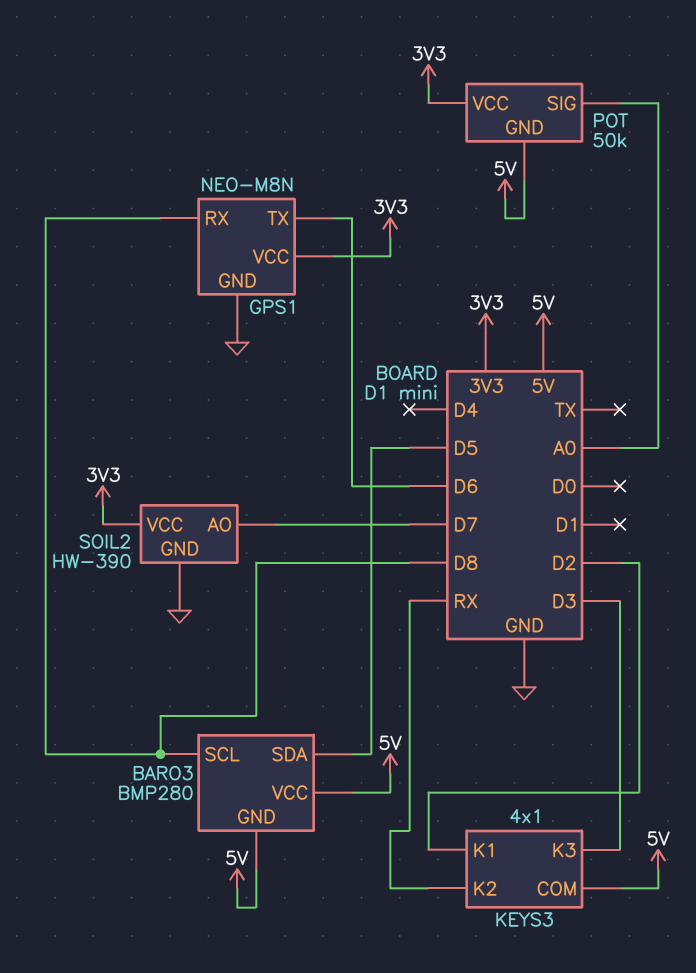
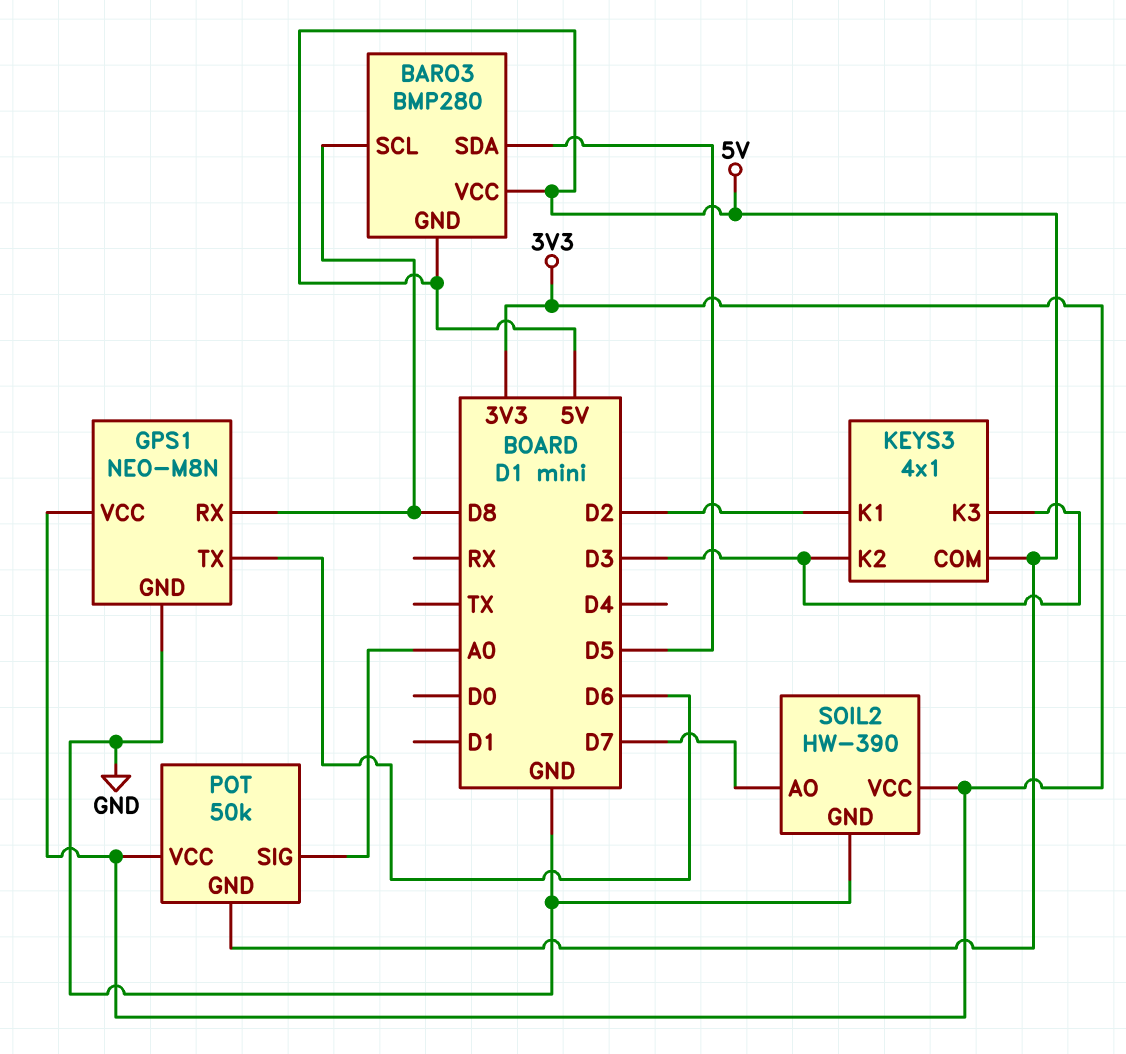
KEYS3 pin K2: RX -> D3

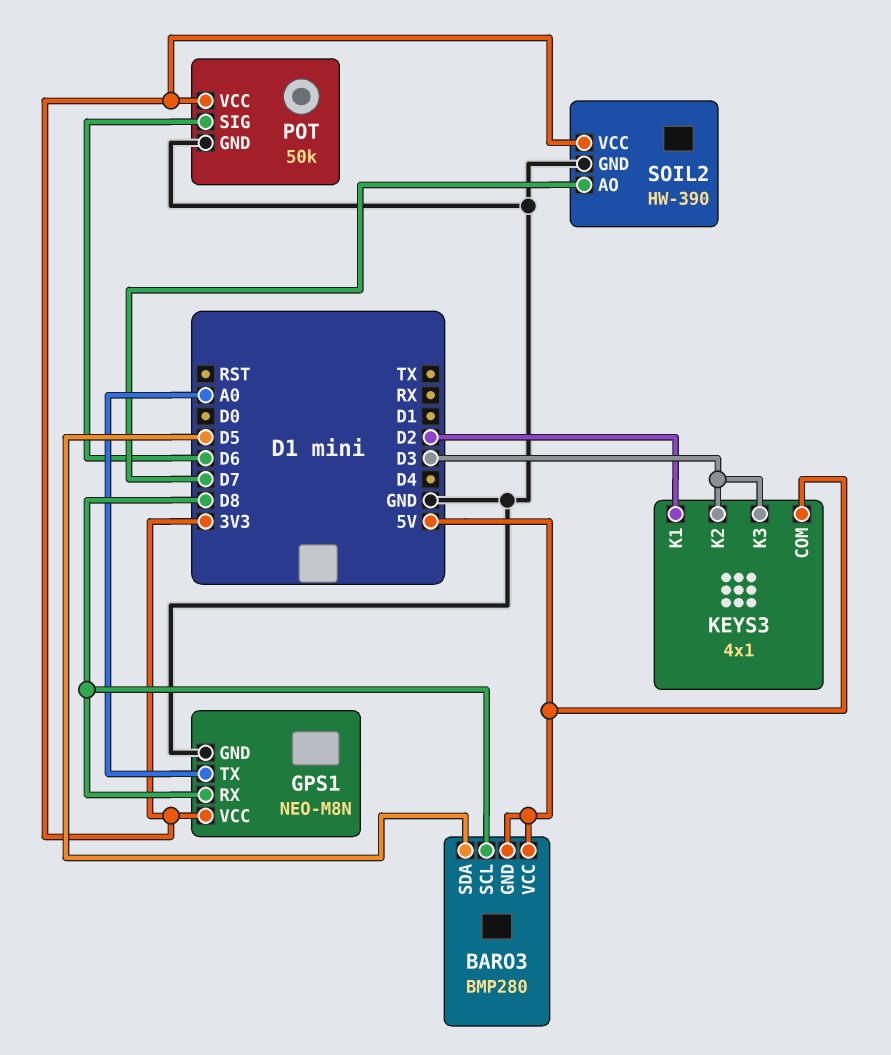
GPS1 pin TX: D6 -> A0
POT pin GND: 5V -> GND
POT pin SIG: A0 -> D6

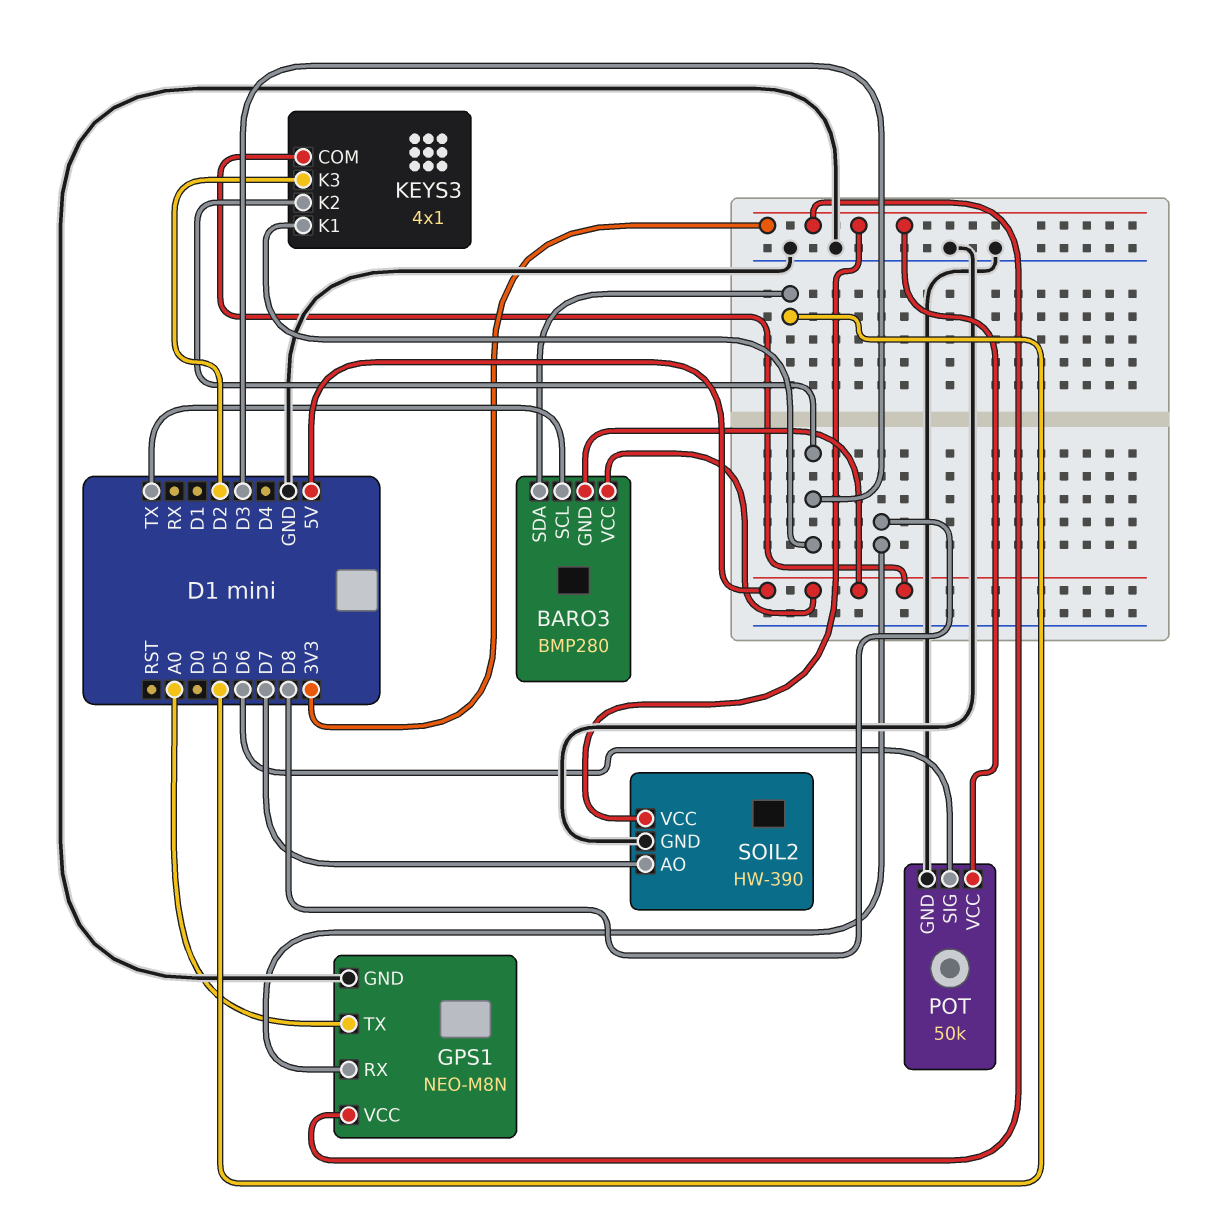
BARO3 pin SCL: D8 -> TX
KEYS3 pin K1: D2 -> D3
KEYS3 pin K3: D3 -> D2

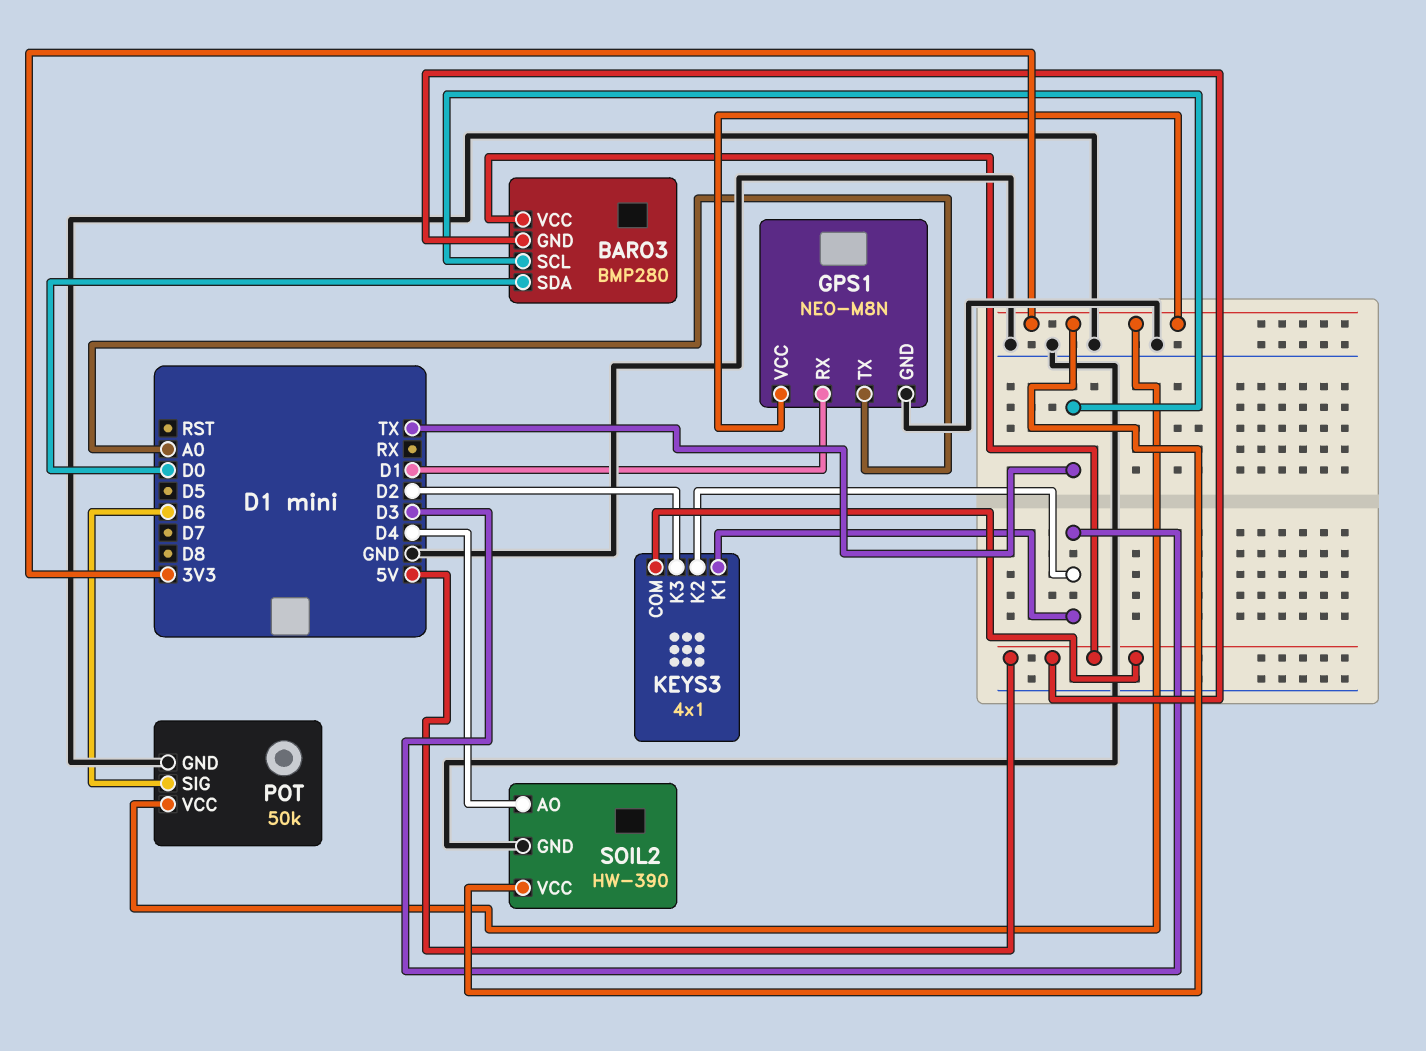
BARO3 pin SDA: D5 -> D0
GPS1 pin RX: D8 -> D1
SOIL2 pin AO: D7 -> D4

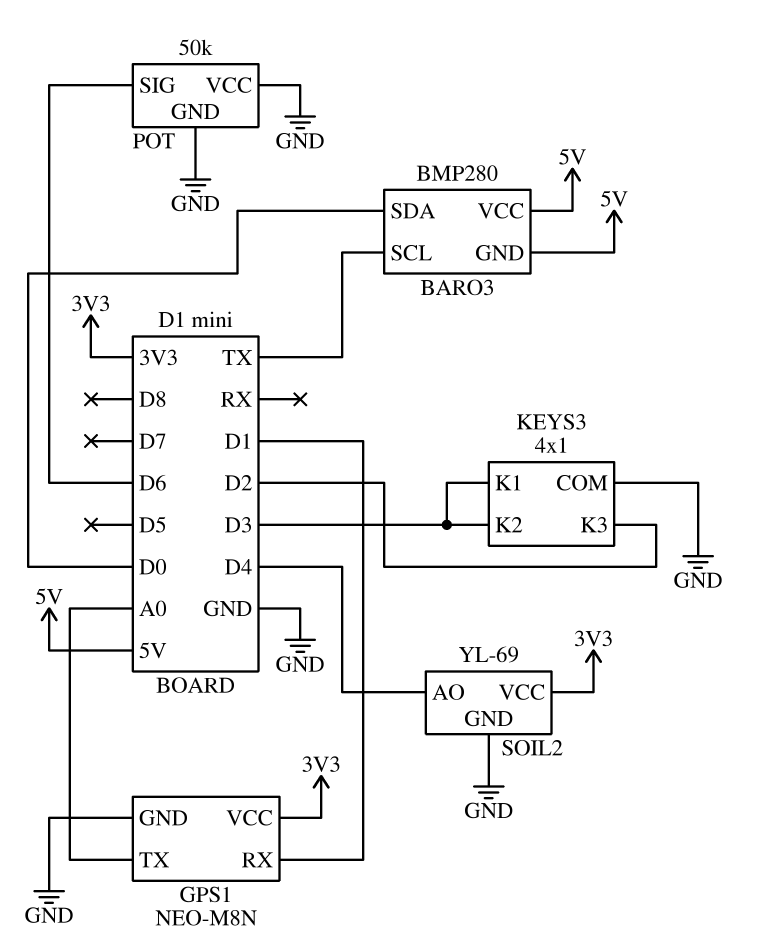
KEYS3 pin COM: 5V -> GND
POT pin VCC: 3V3 -> GND
SOIL2: HW-390 -> YL-69

